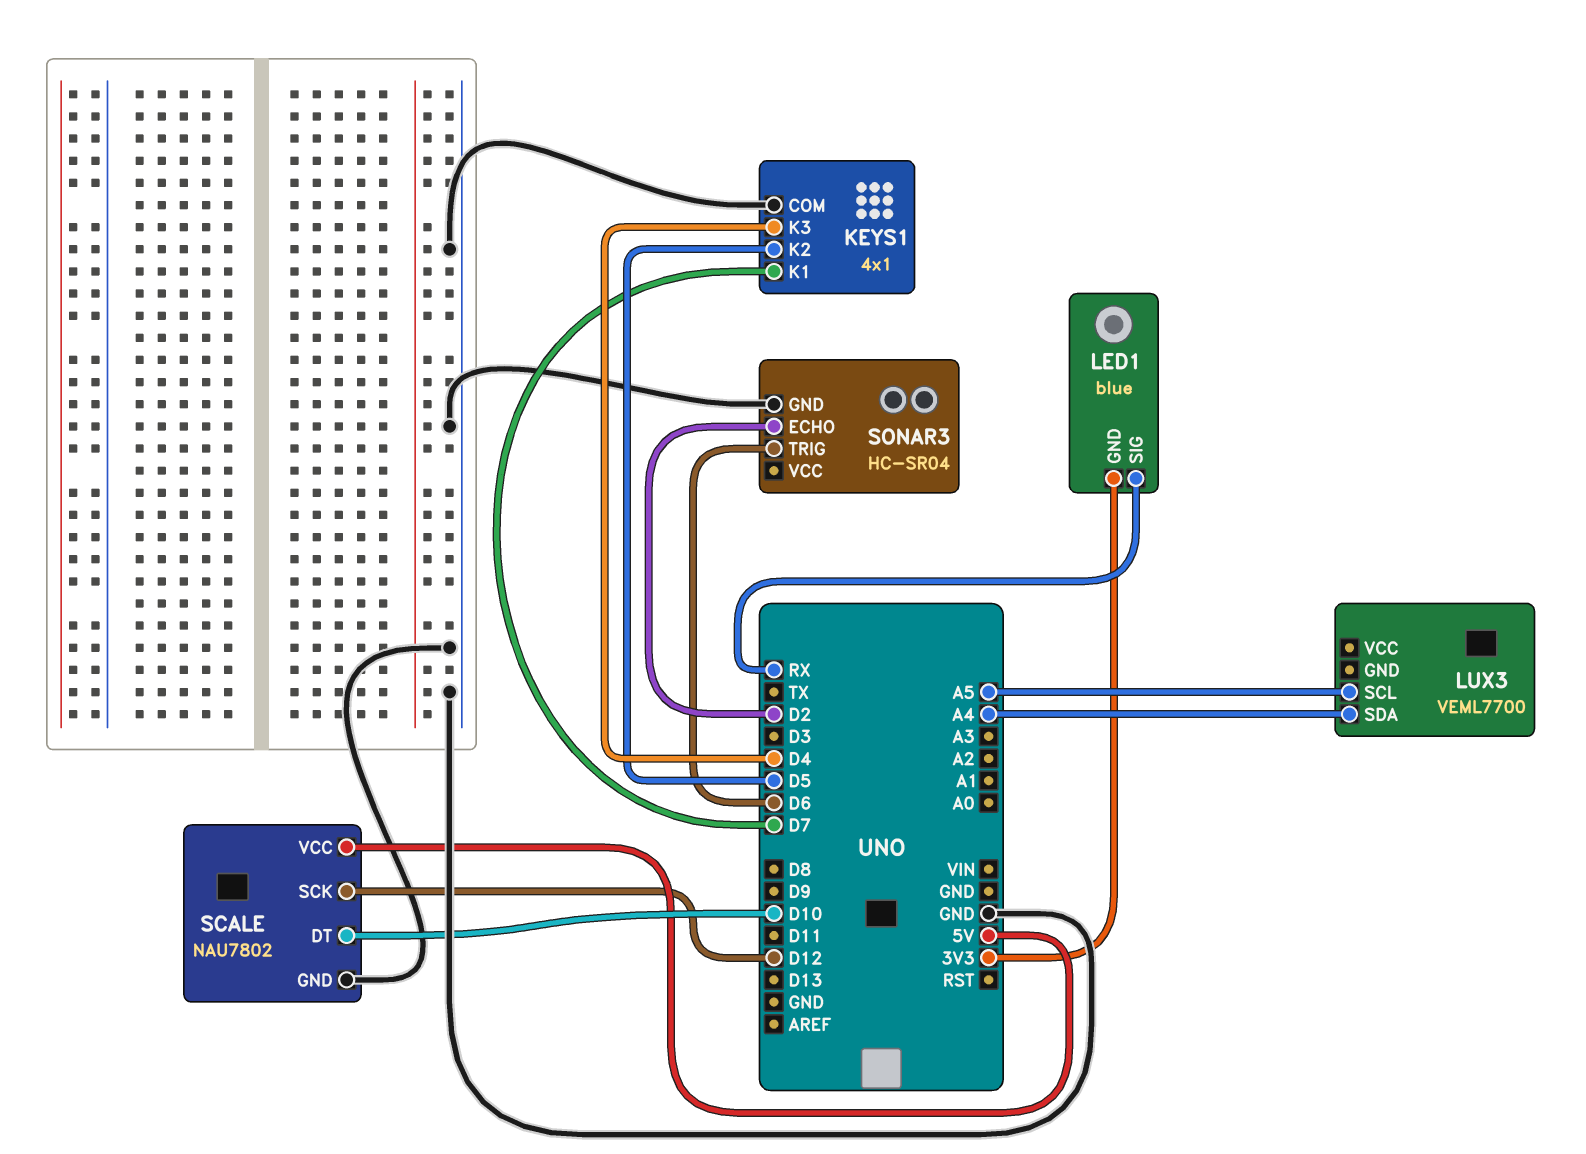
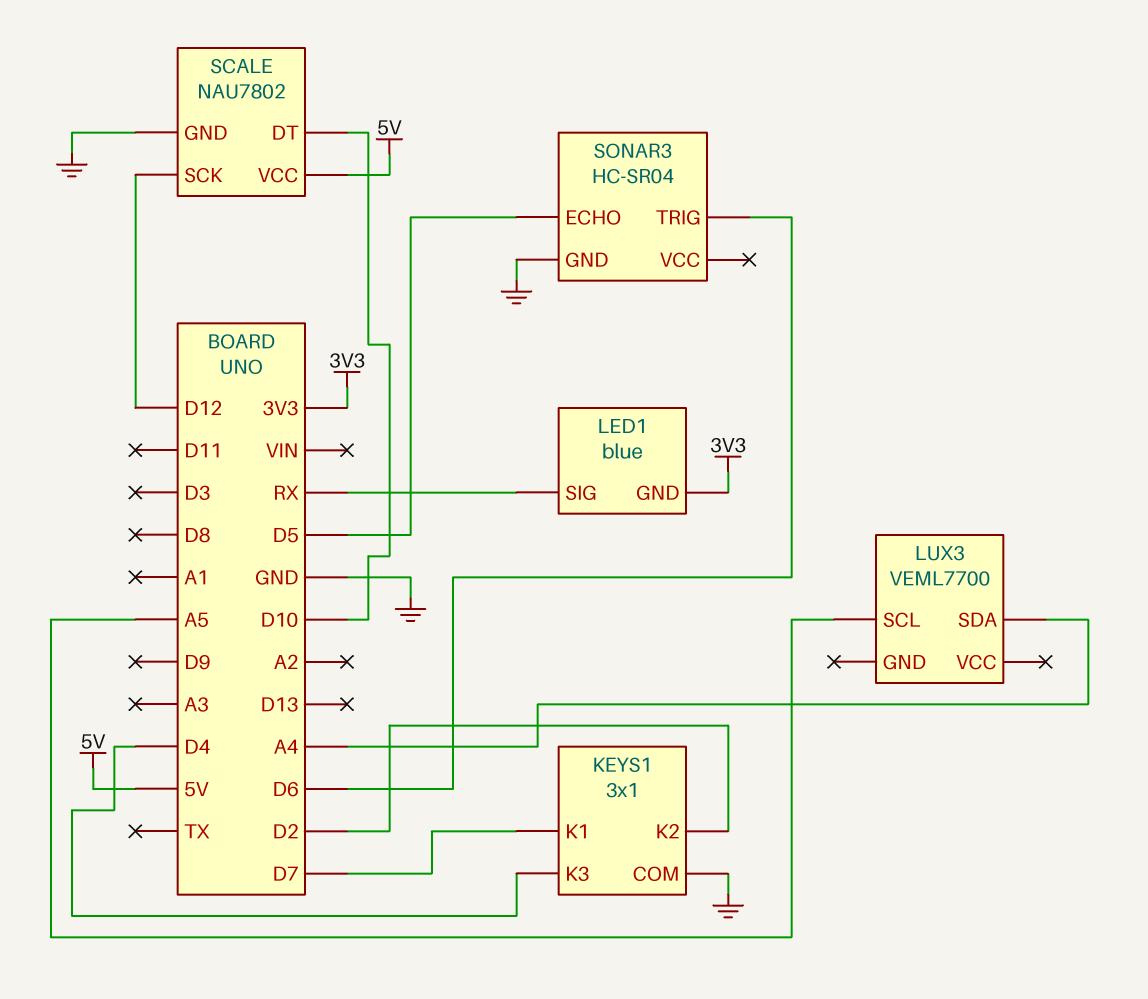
KEYS1: 4x1 -> 3x1
KEYS1 pin K2: D5 -> D2
SONAR3 pin ECHO: D2 -> D5

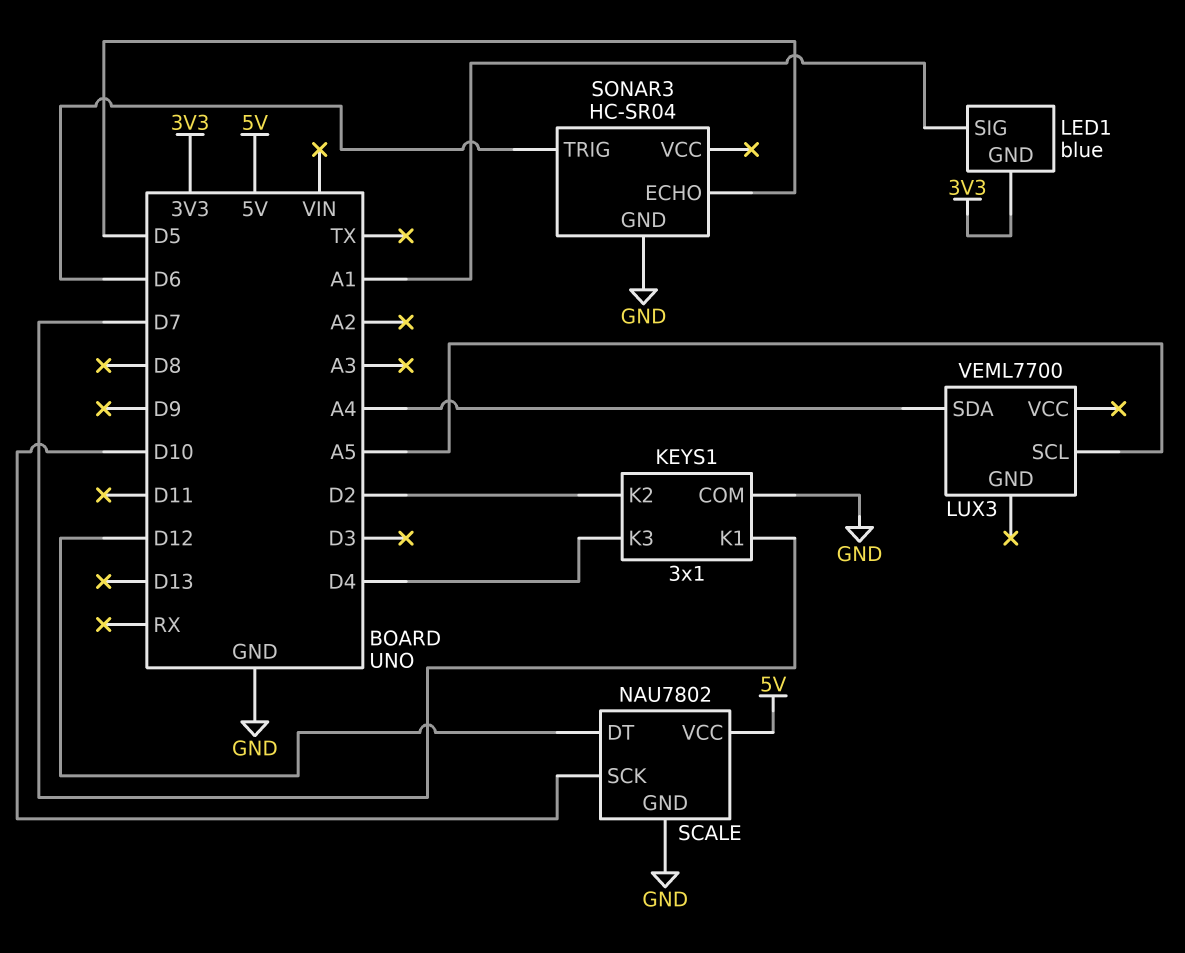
LED1 pin SIG: RX -> A1
SCALE pin DT: D10 -> D12
SCALE pin SCK: D12 -> D10

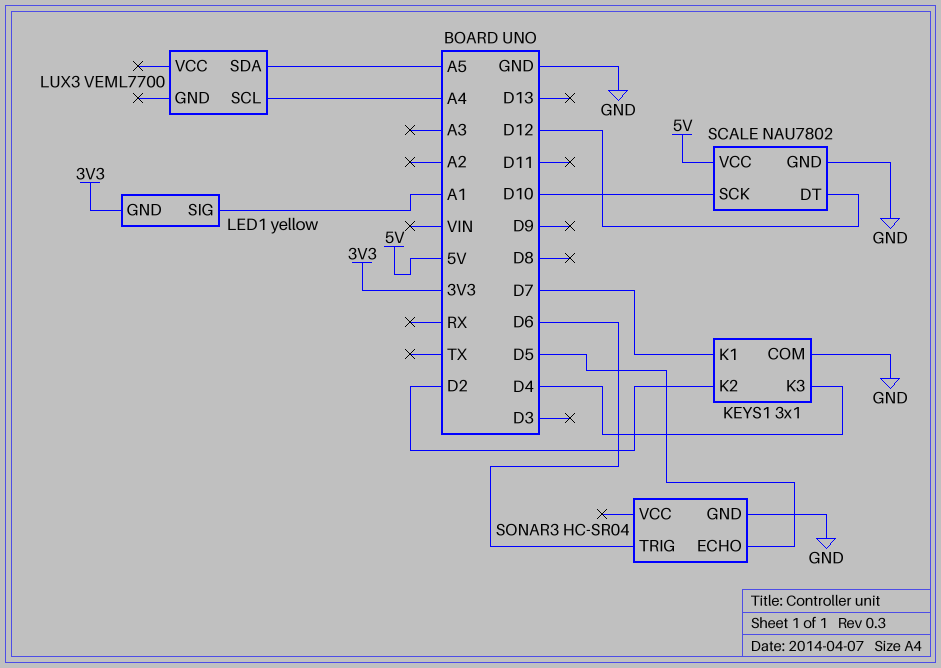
LED1: blue -> yellow
LUX3 pin SCL: A5 -> A4
LUX3 pin SDA: A4 -> A5

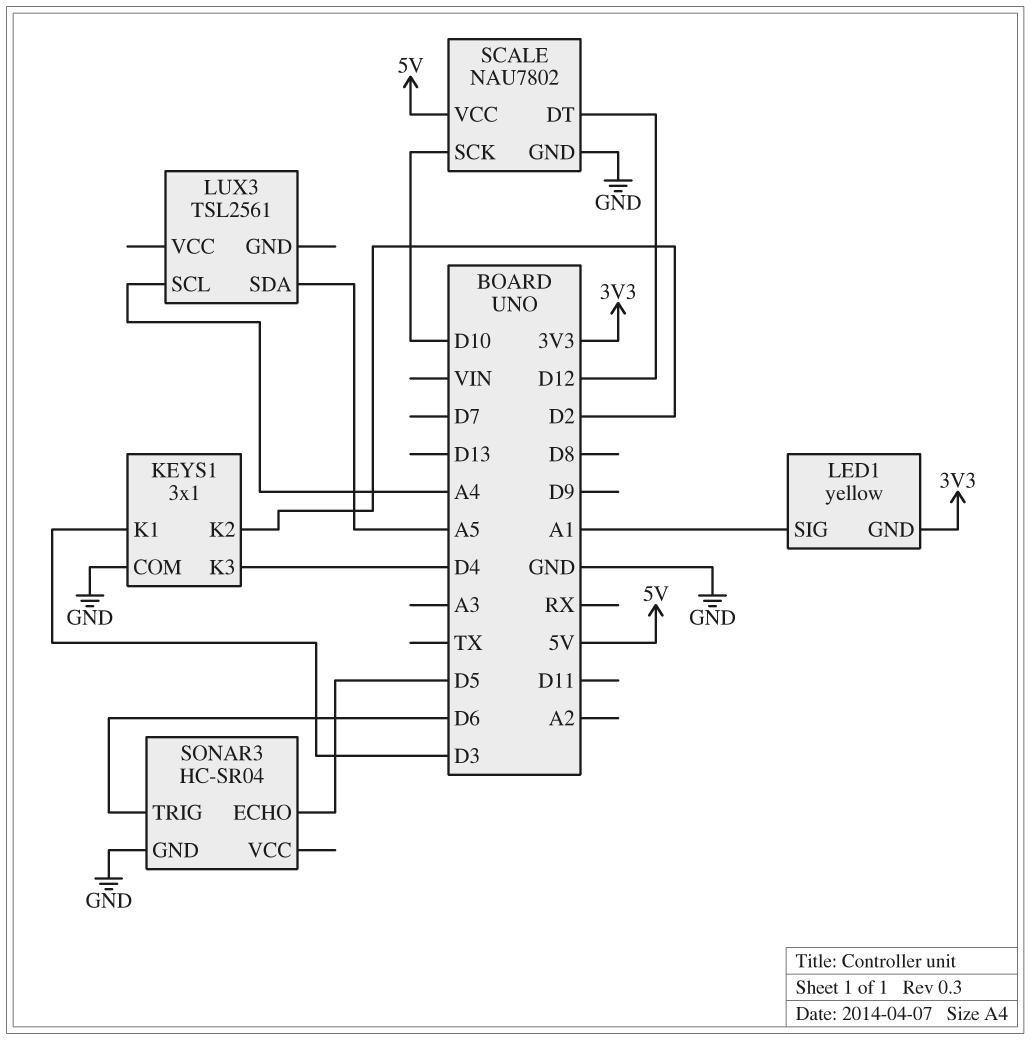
KEYS1 pin K1: D7 -> D3
LUX3: VEML7700 -> TSL2561

